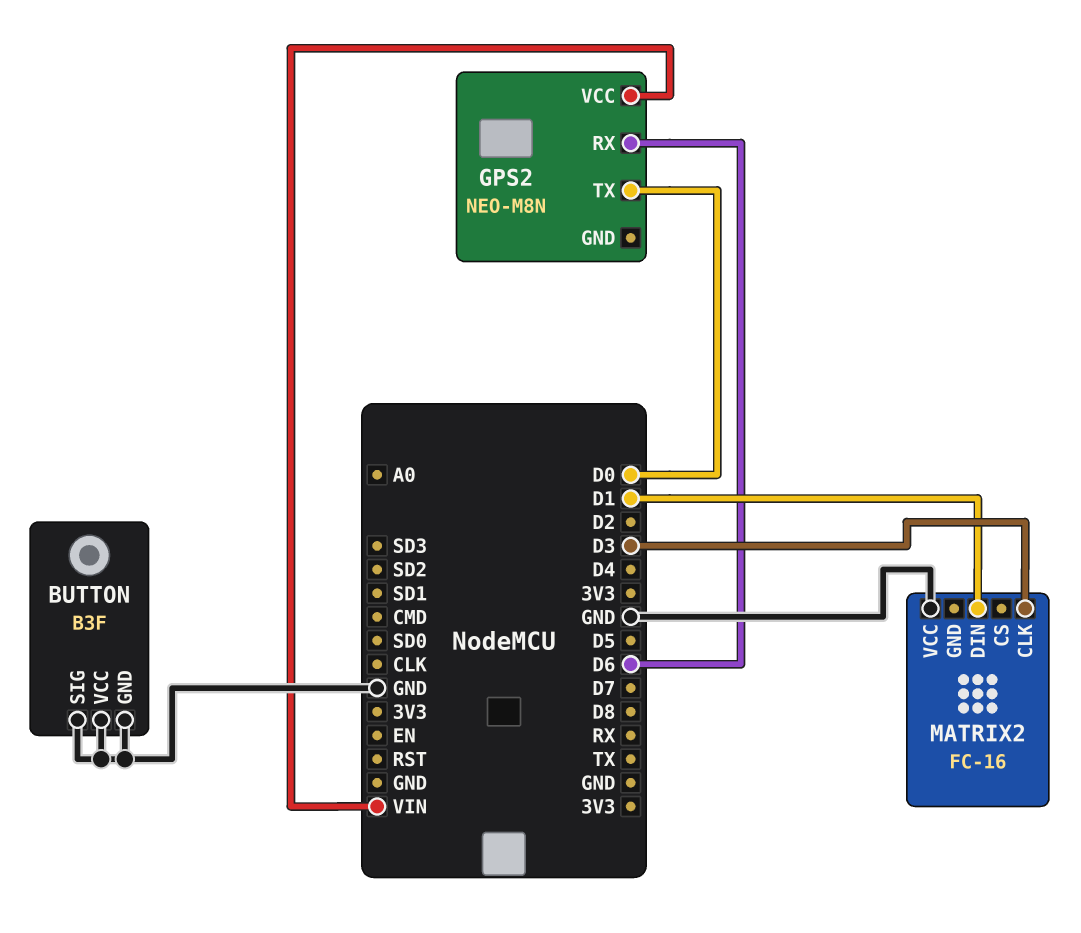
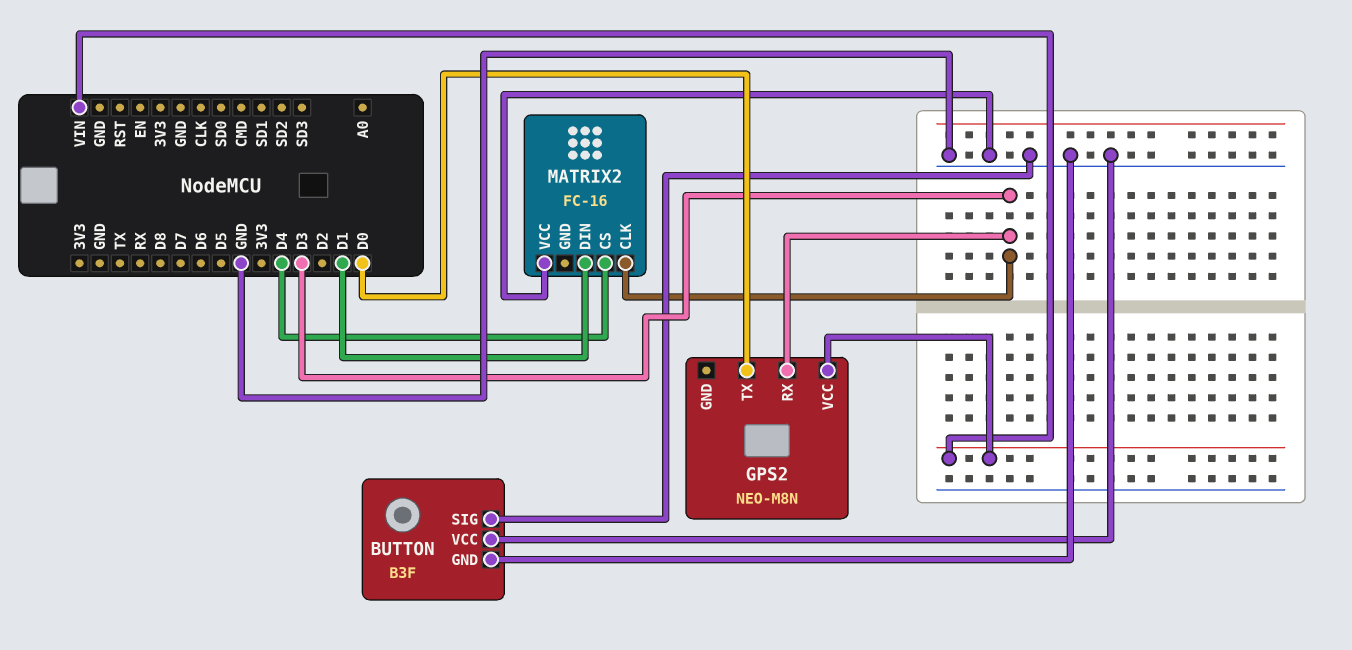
GPS2 pin RX: D6 -> D3
MATRIX2 pin CS: none -> D4

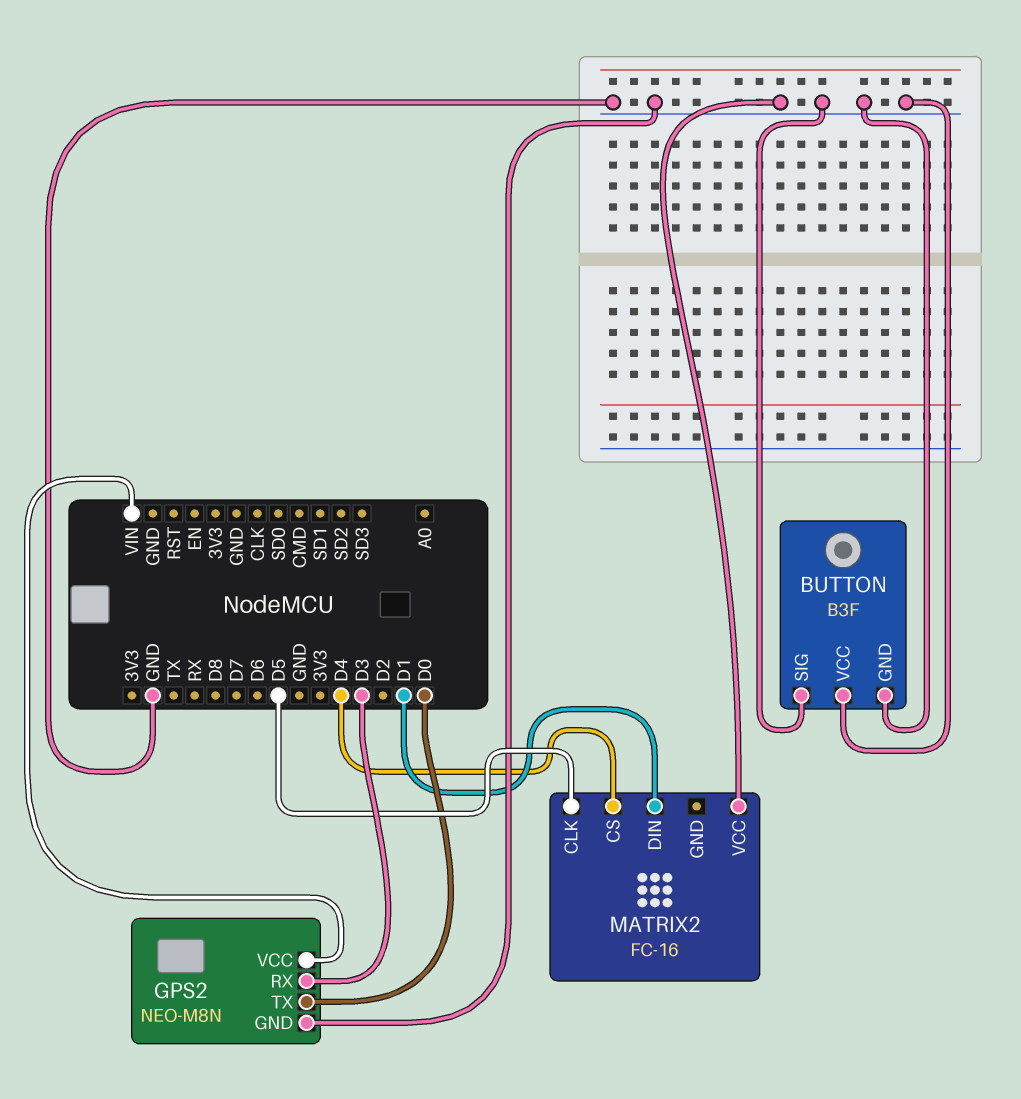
GPS2 pin GND: none -> GND
MATRIX2 pin CLK: D3 -> D5

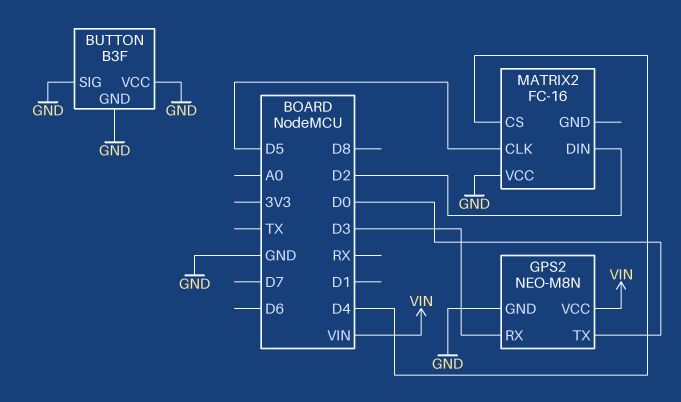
MATRIX2 pin DIN: D1 -> D2

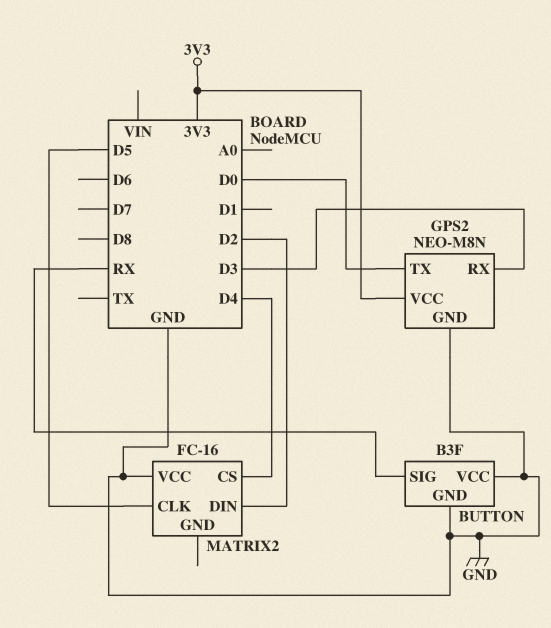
BUTTON pin SIG: GND -> RX
GPS2 pin VCC: VIN -> 3V3

